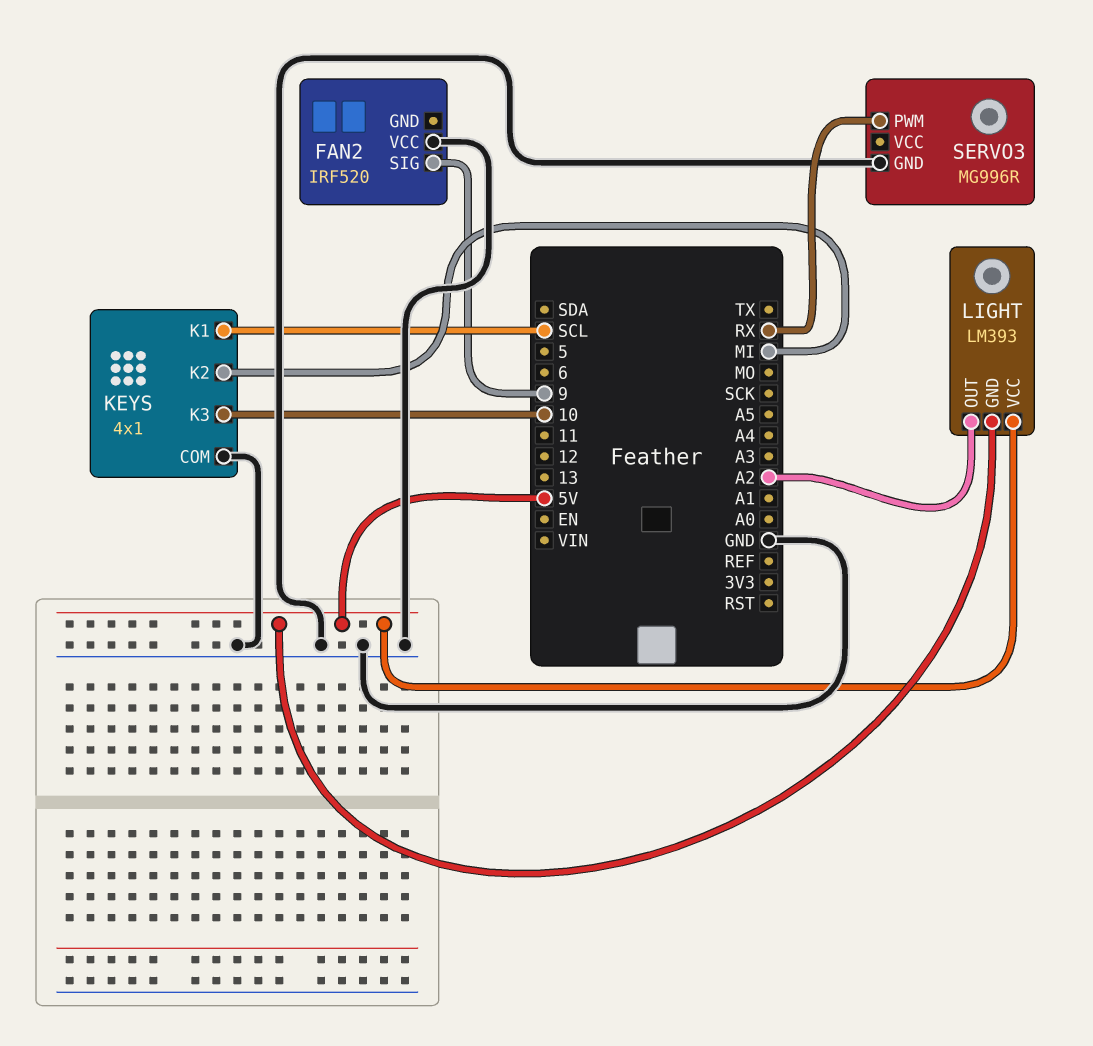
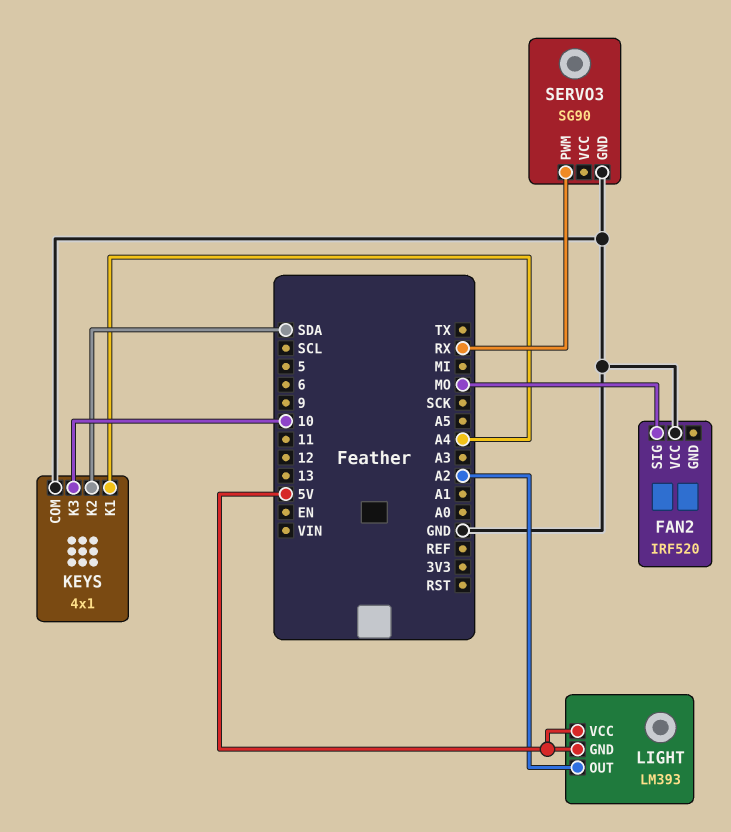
FAN2 pin SIG: 9 -> MO
KEYS pin K1: SCL -> A4
KEYS pin K2: MI -> SDA
SERVO3: MG996R -> SG90

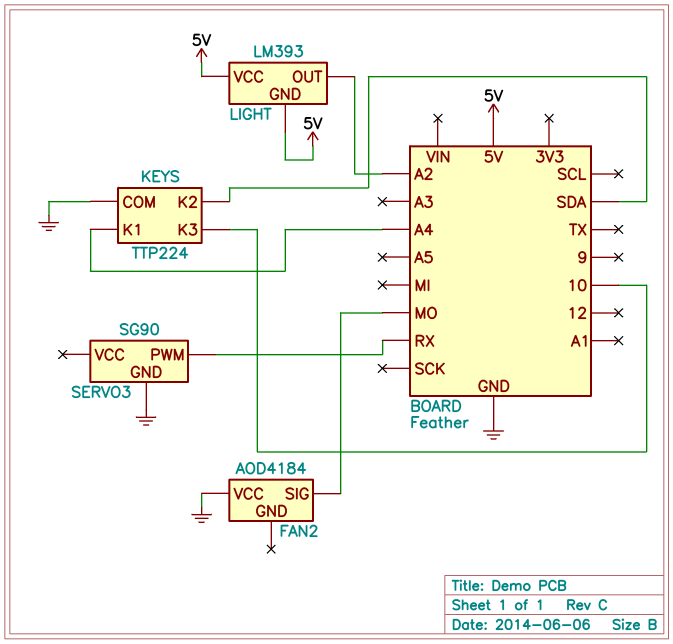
FAN2: IRF520 -> AOD4184
KEYS: 4x1 -> TTP224

